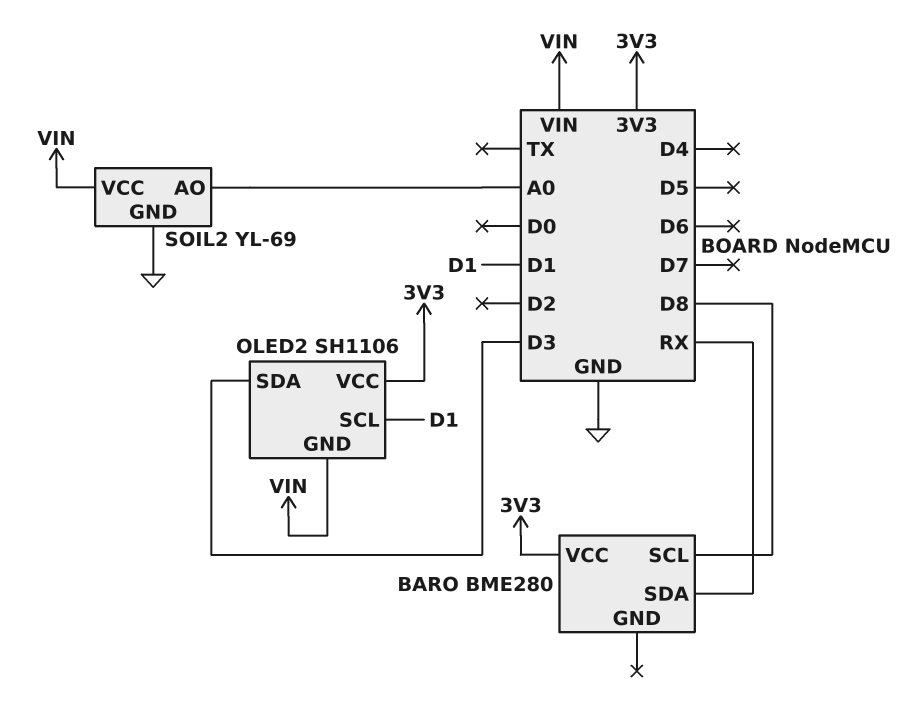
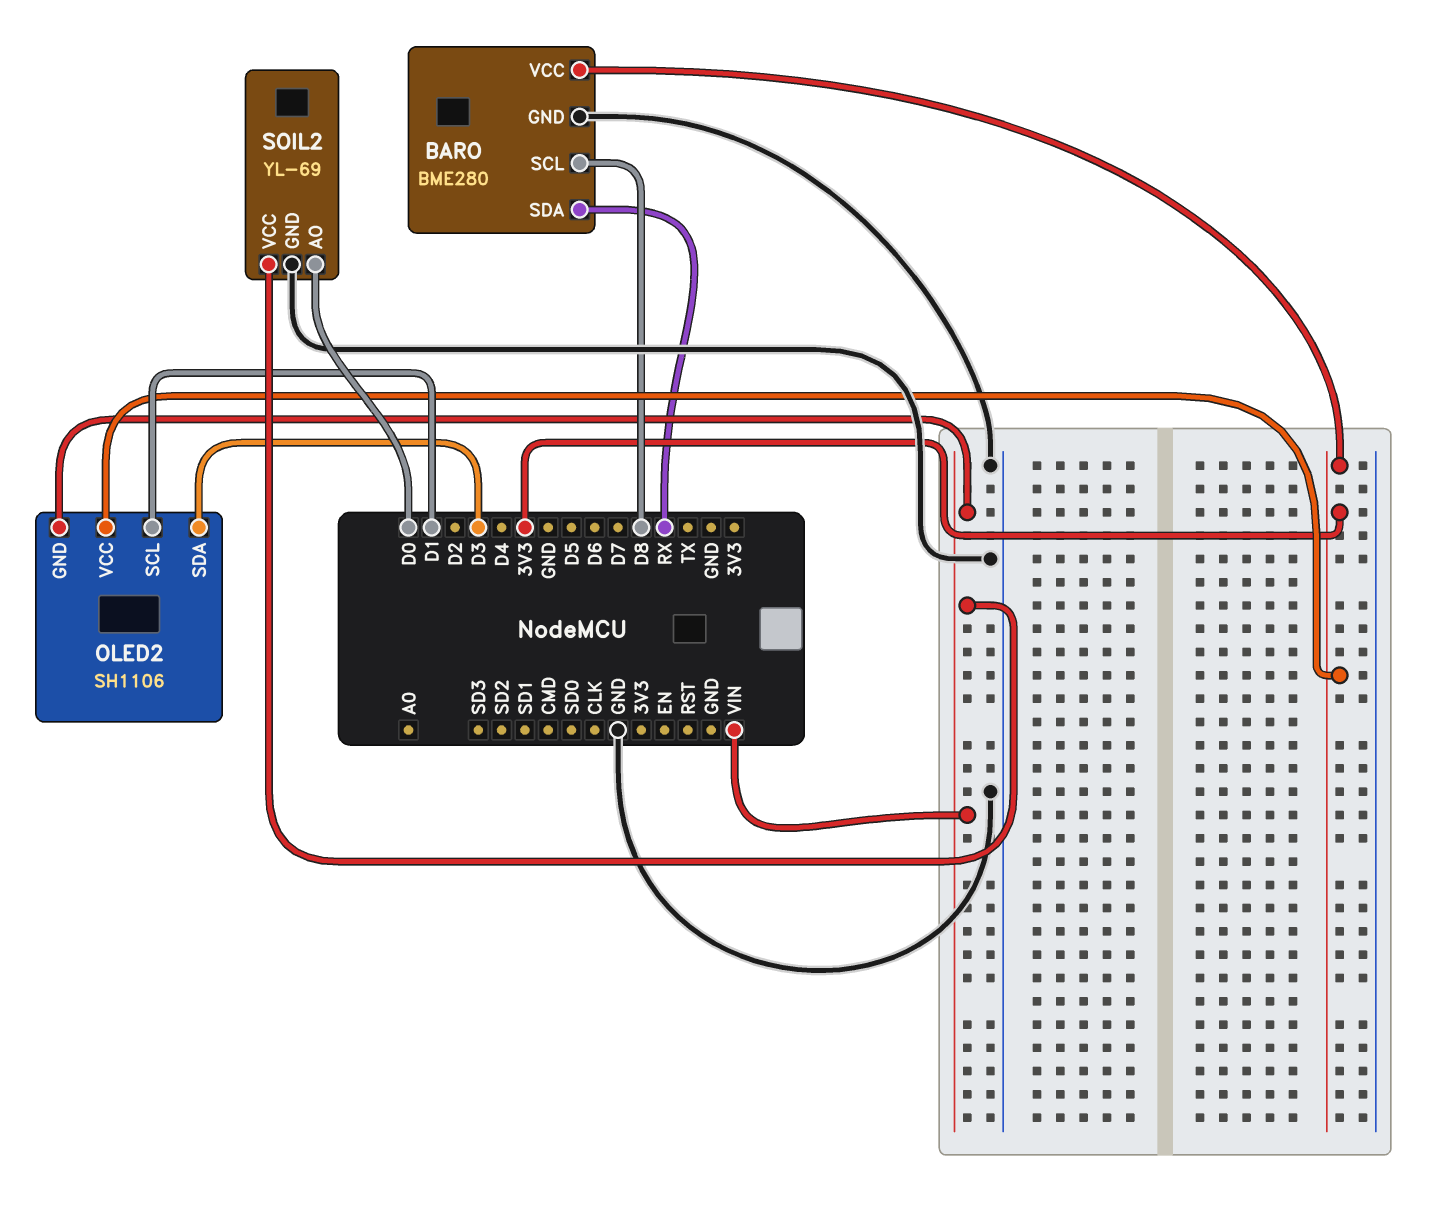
BARO pin GND: none -> GND
SOIL2 pin AO: A0 -> D0

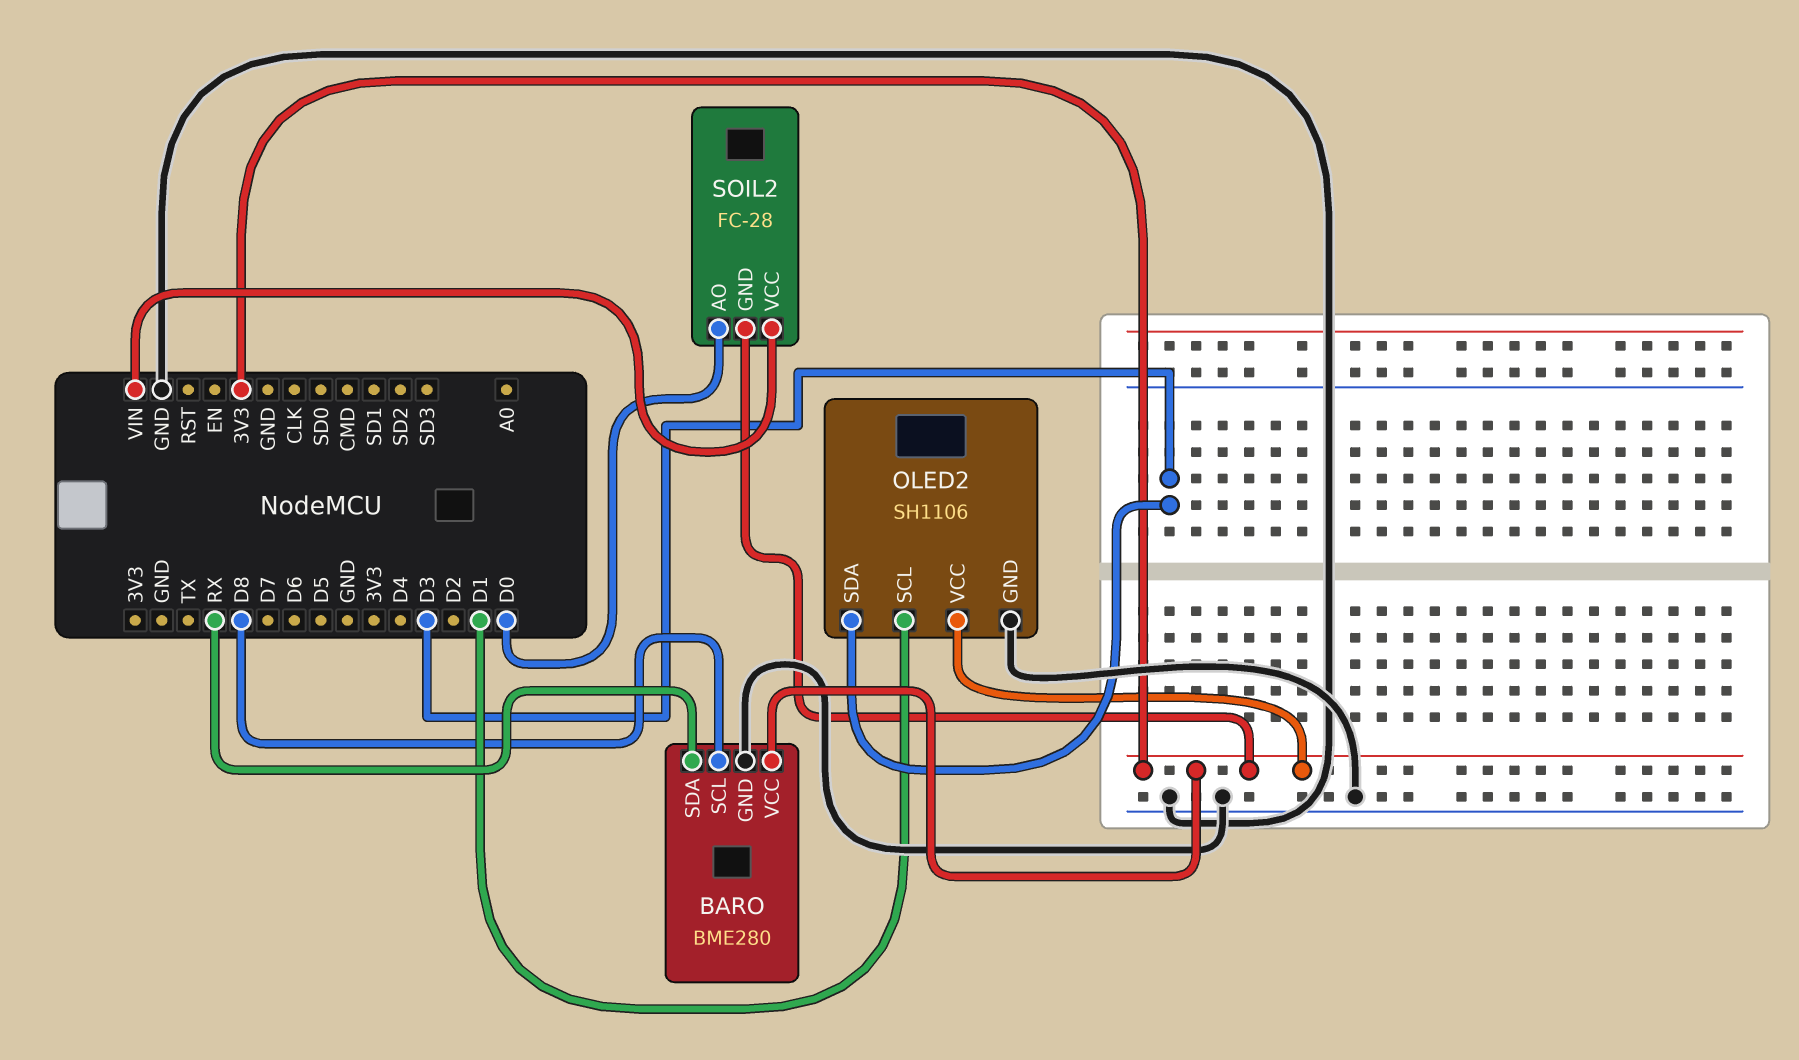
OLED2 pin GND: VIN -> GND
SOIL2: YL-69 -> FC-28
SOIL2 pin GND: GND -> 3V3

